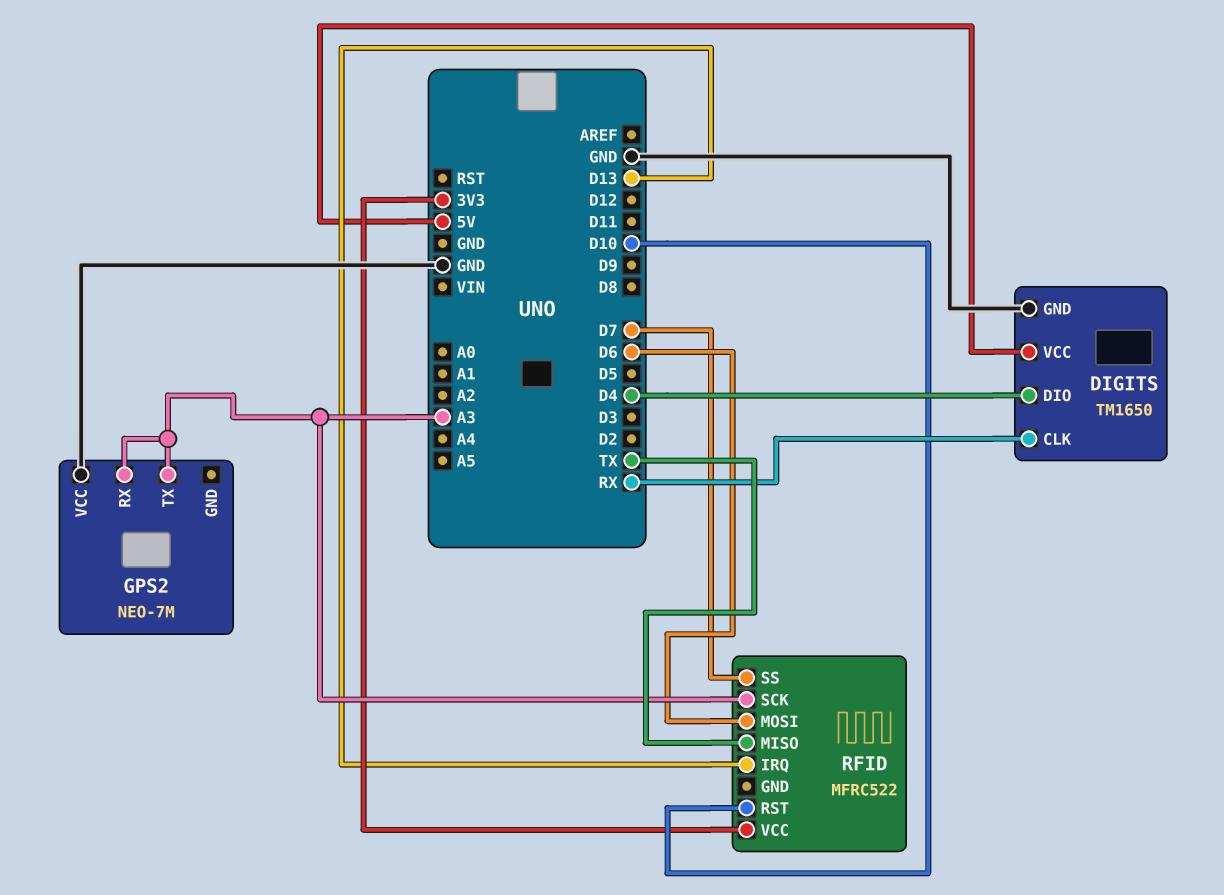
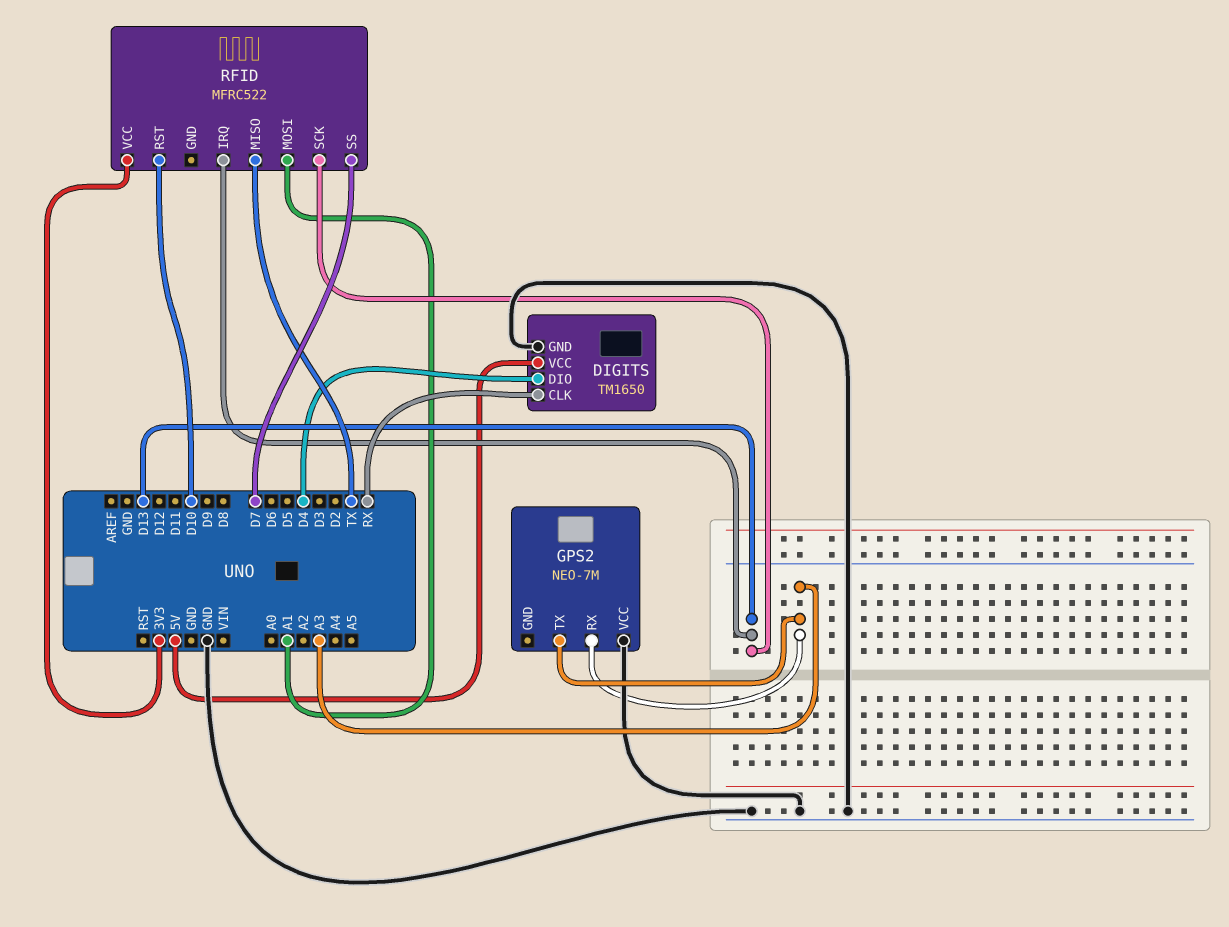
RFID pin MOSI: D6 -> A1
RFID pin SCK: A3 -> D13

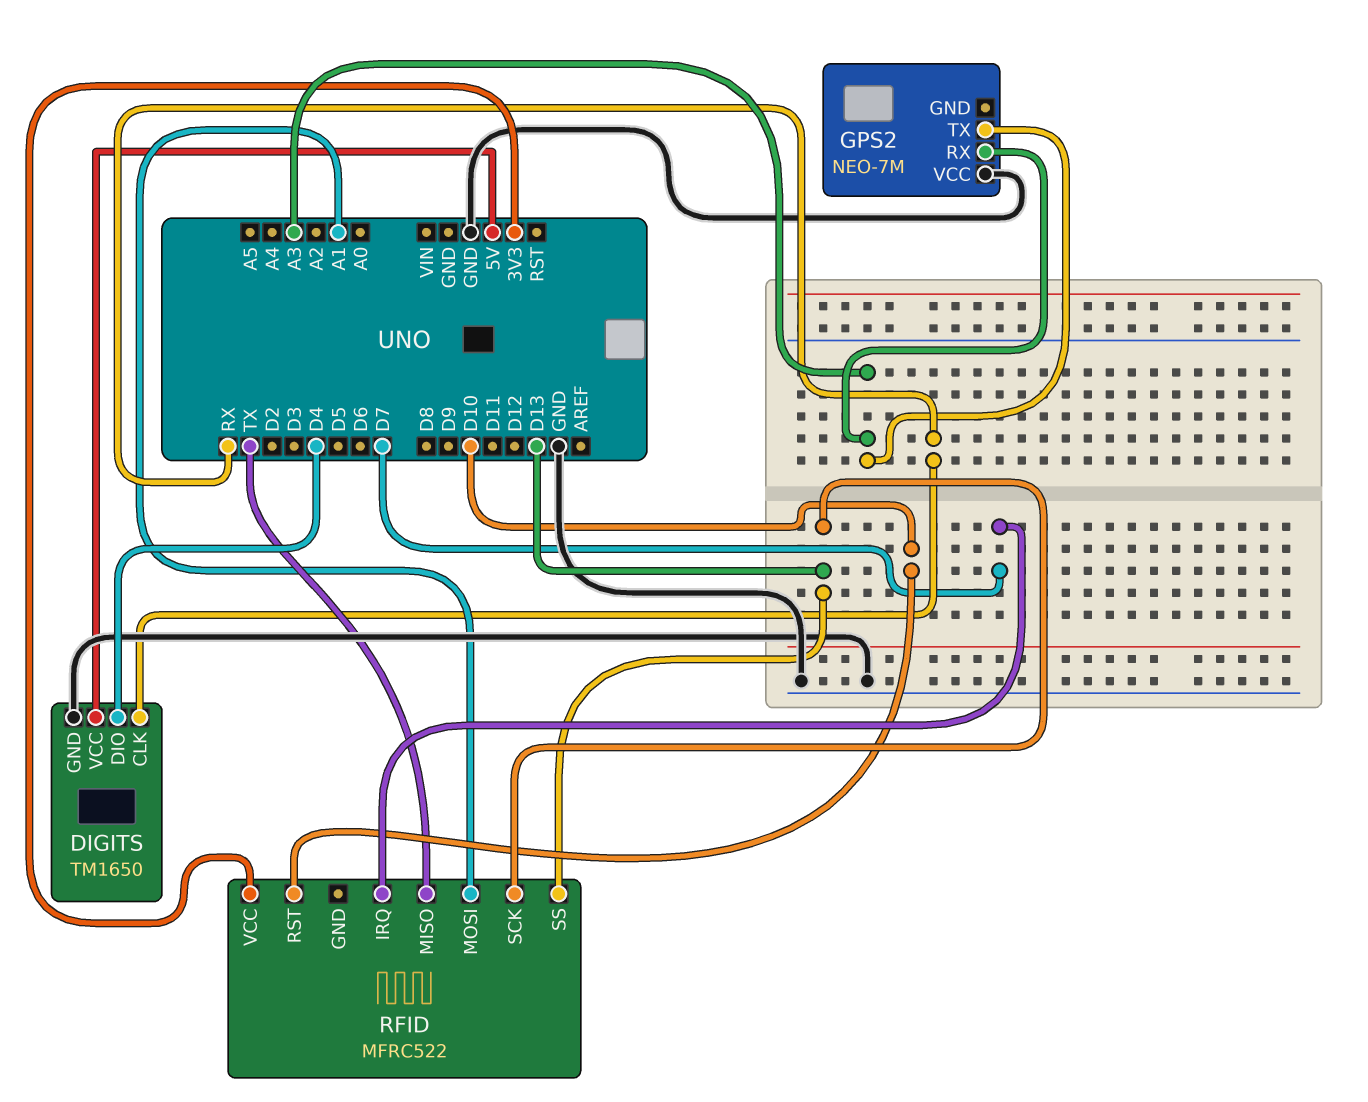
RFID pin IRQ: D13 -> D7
RFID pin SS: D7 -> D13

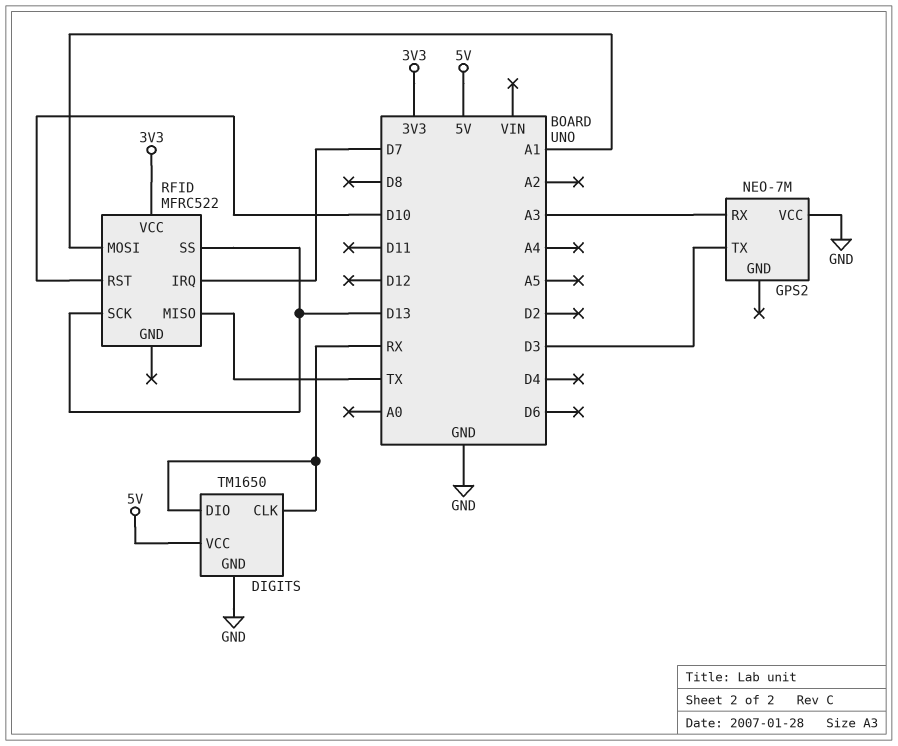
DIGITS pin DIO: D4 -> RX
GPS2 pin TX: A3 -> D3

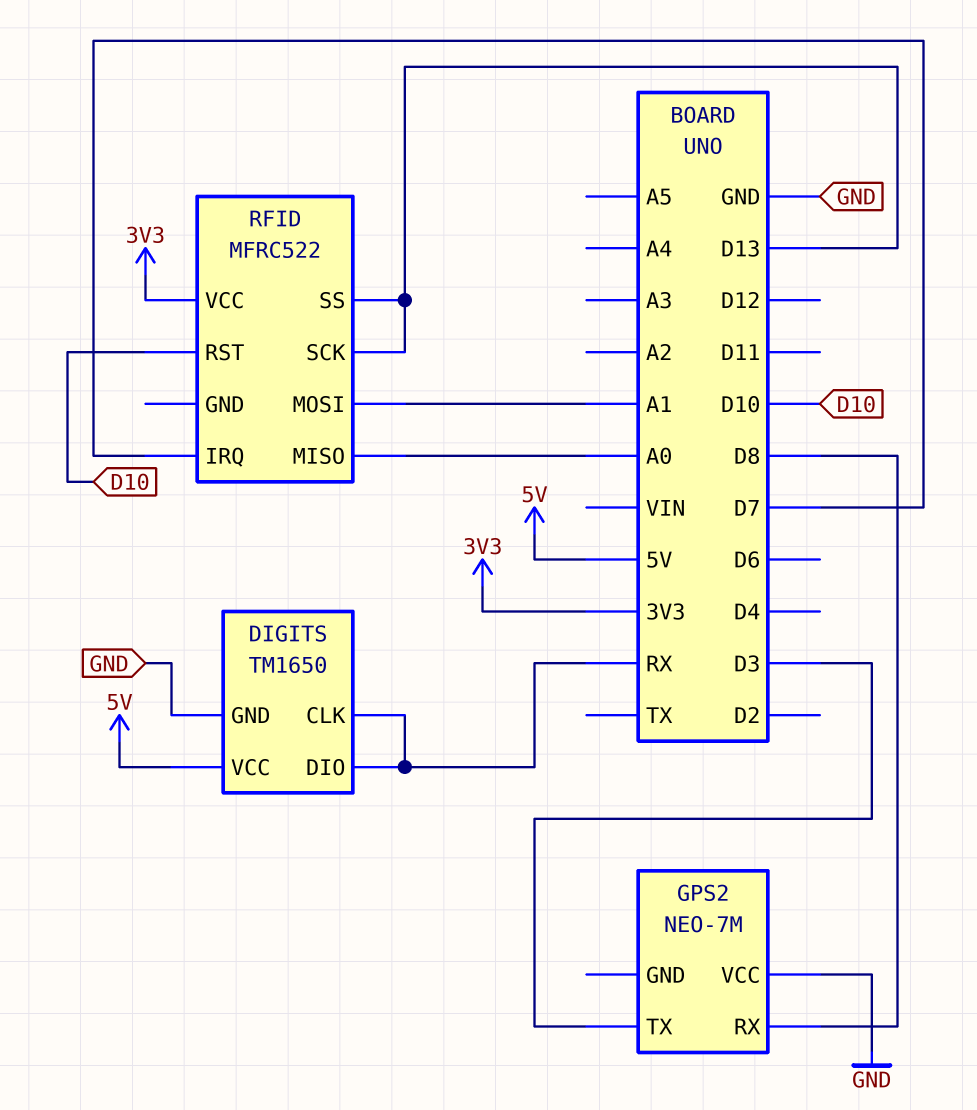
GPS2 pin RX: A3 -> D8
RFID pin MISO: TX -> A0

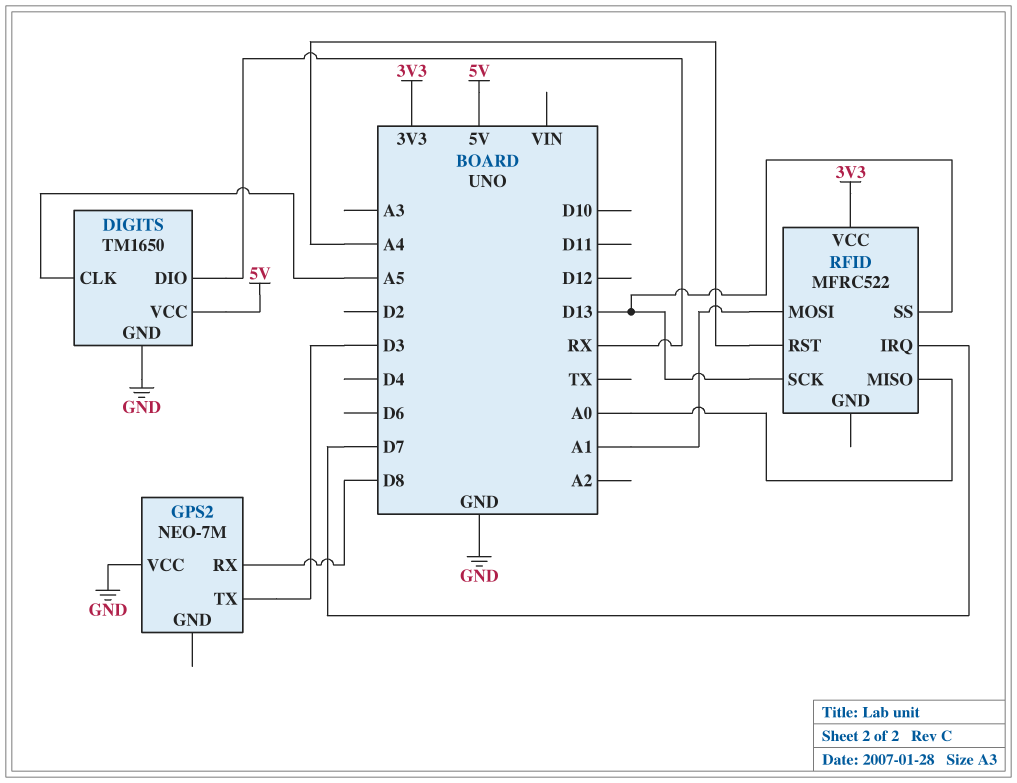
DIGITS pin CLK: RX -> A5
RFID pin RST: D10 -> A4

